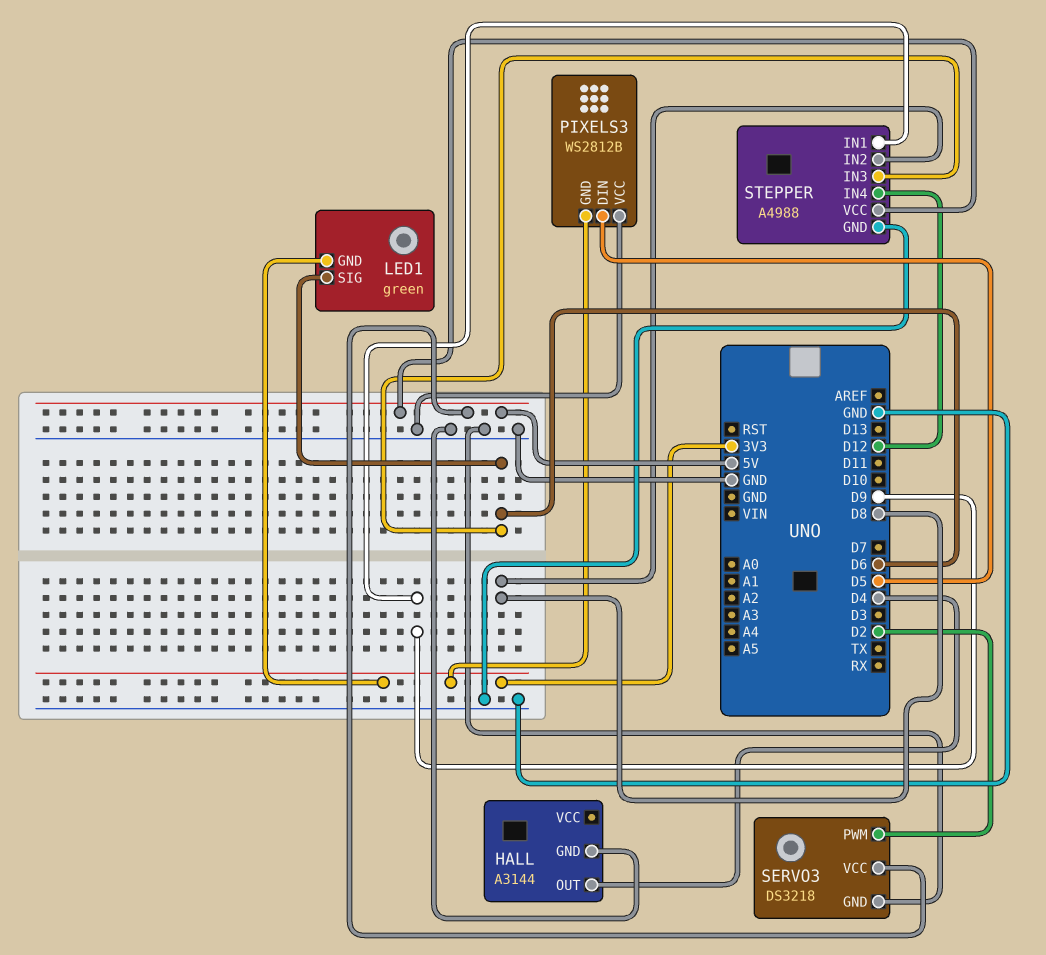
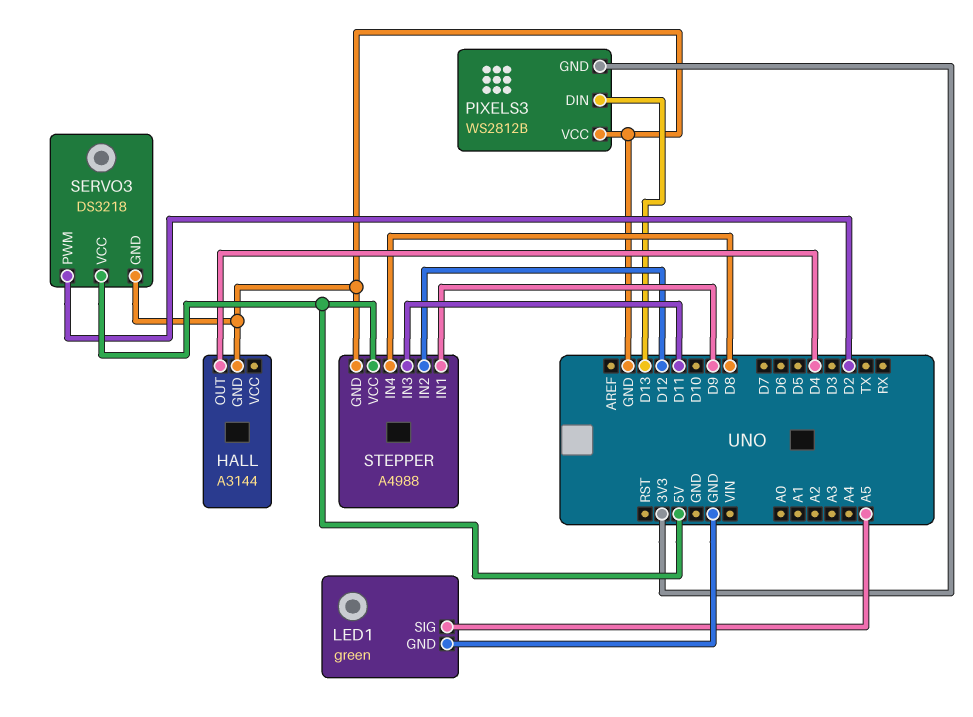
LED1 pin GND: 3V3 -> GND
LED1 pin SIG: D6 -> A5
PIXELS3 pin DIN: D5 -> D13
STEPPER pin IN2: D8 -> D12
STEPPER pin IN3: D6 -> D11
STEPPER pin IN4: D12 -> D8

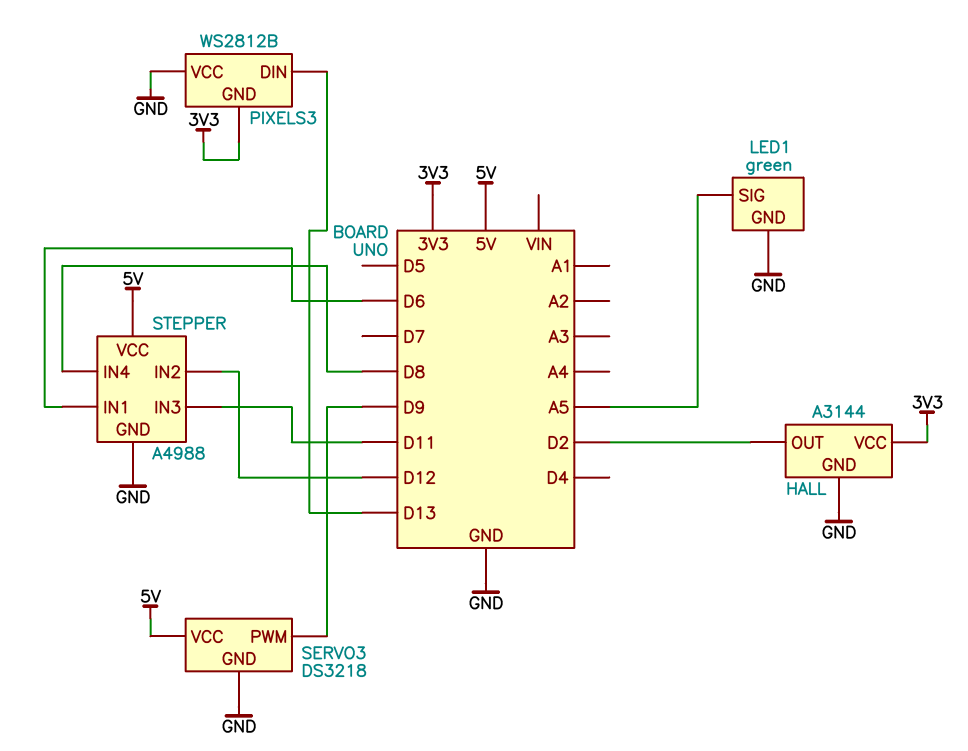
HALL pin OUT: D4 -> D2
HALL pin VCC: none -> 3V3
SERVO3 pin PWM: D2 -> D9
STEPPER pin IN1: D9 -> D6

